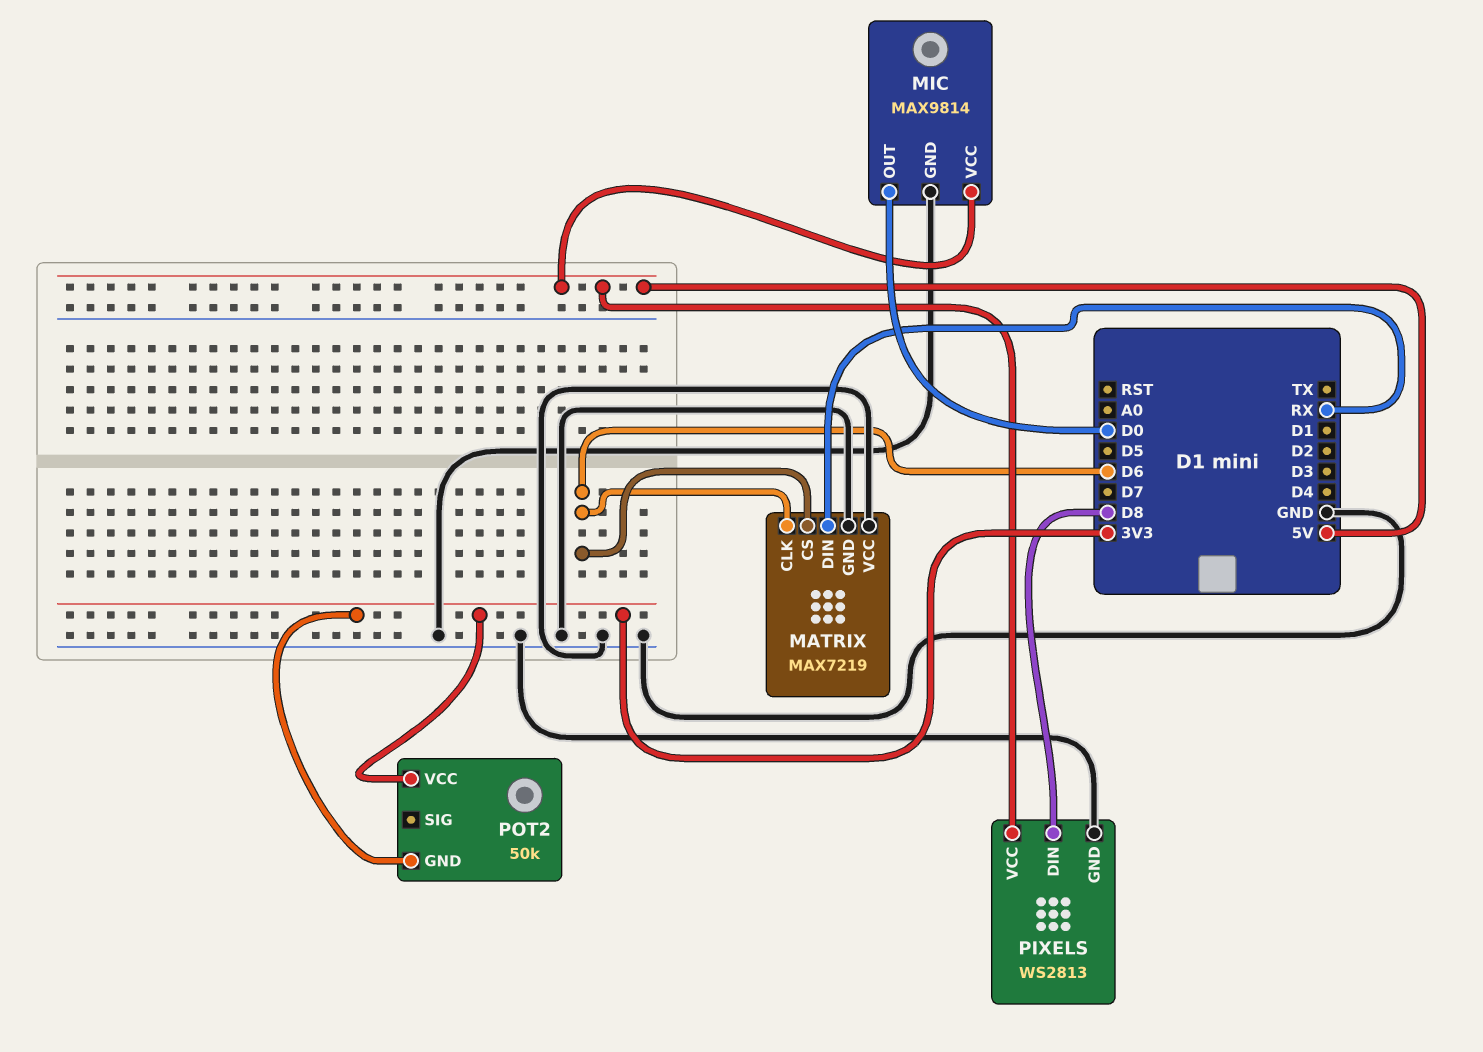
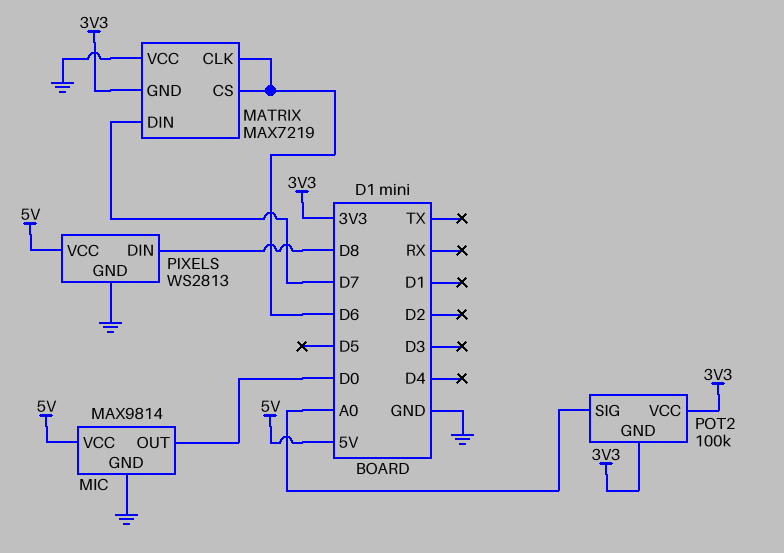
MATRIX pin DIN: RX -> D7
MATRIX pin GND: GND -> 3V3
POT2: 50k -> 100k
POT2 pin SIG: none -> A0

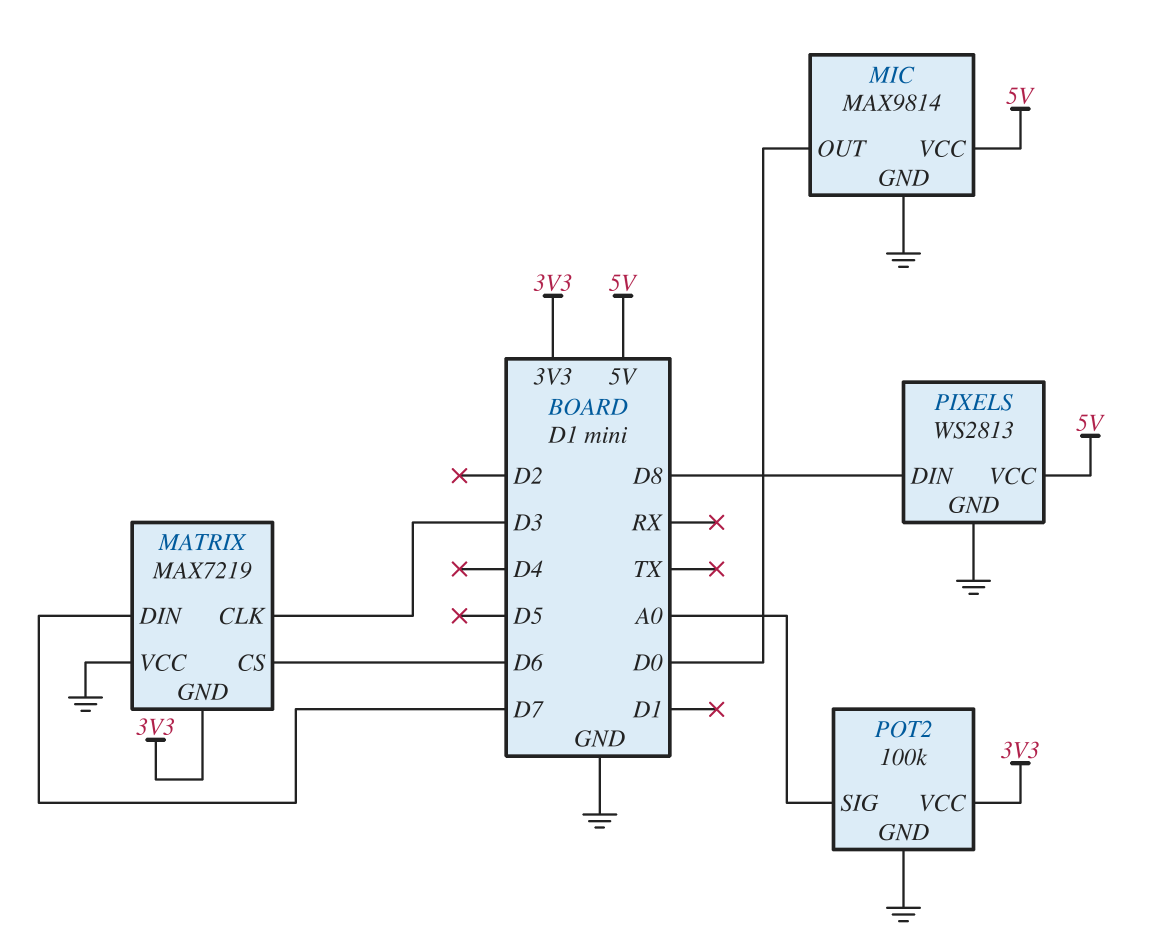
MATRIX pin CLK: D6 -> D3
POT2 pin GND: 3V3 -> GND

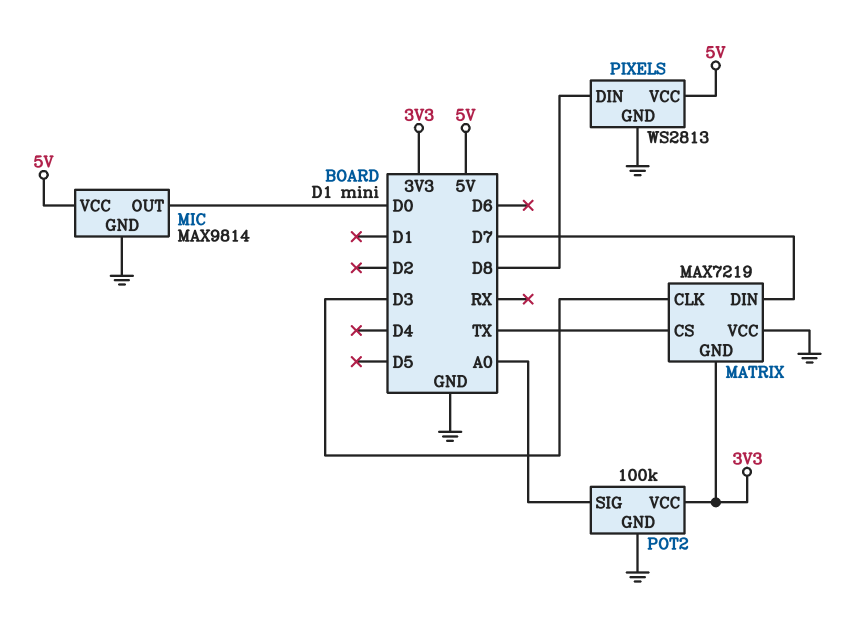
MATRIX pin CS: D6 -> TX

